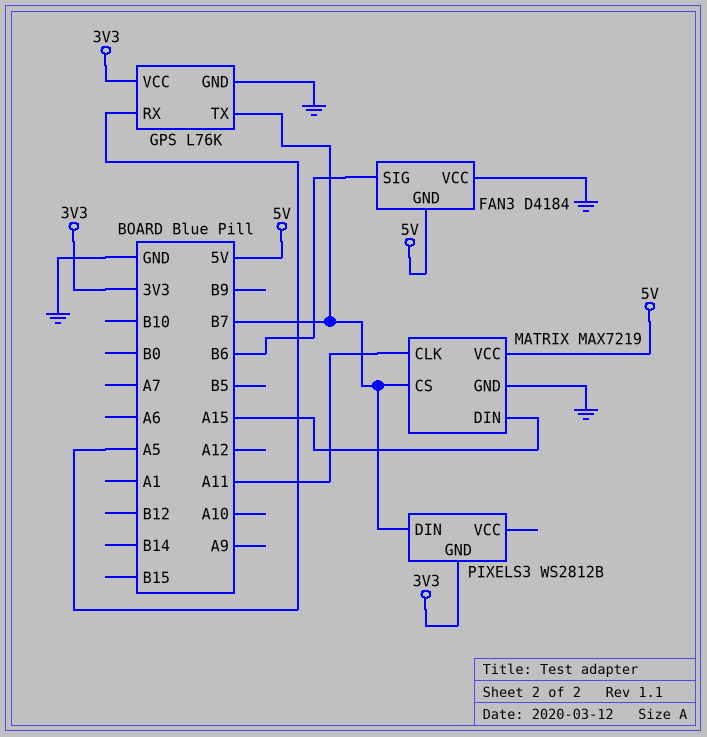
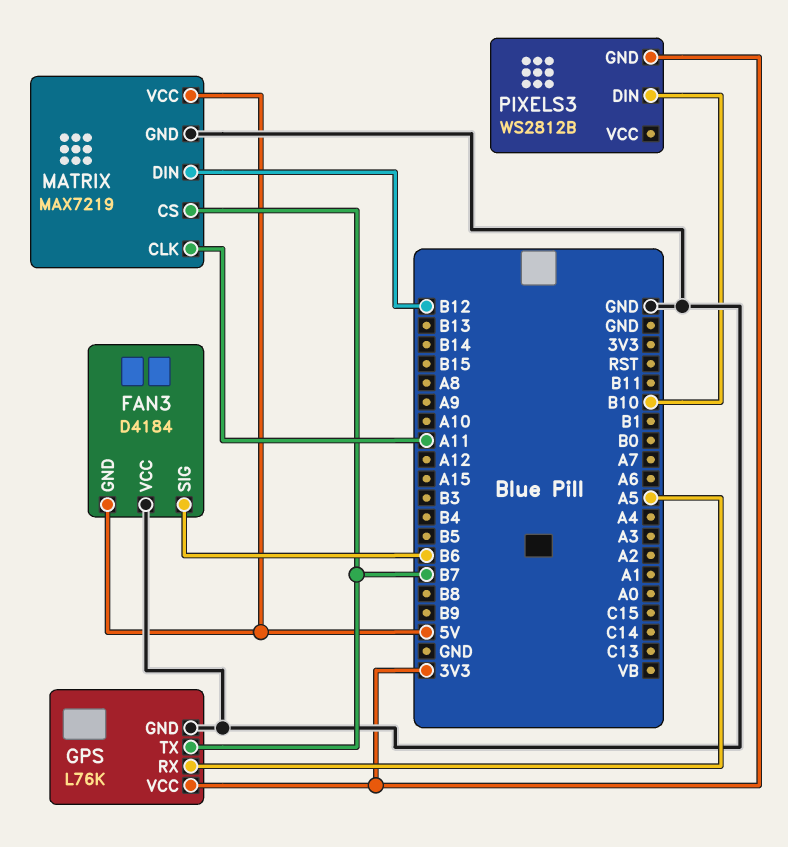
MATRIX pin DIN: A15 -> B12
PIXELS3 pin DIN: B7 -> B10

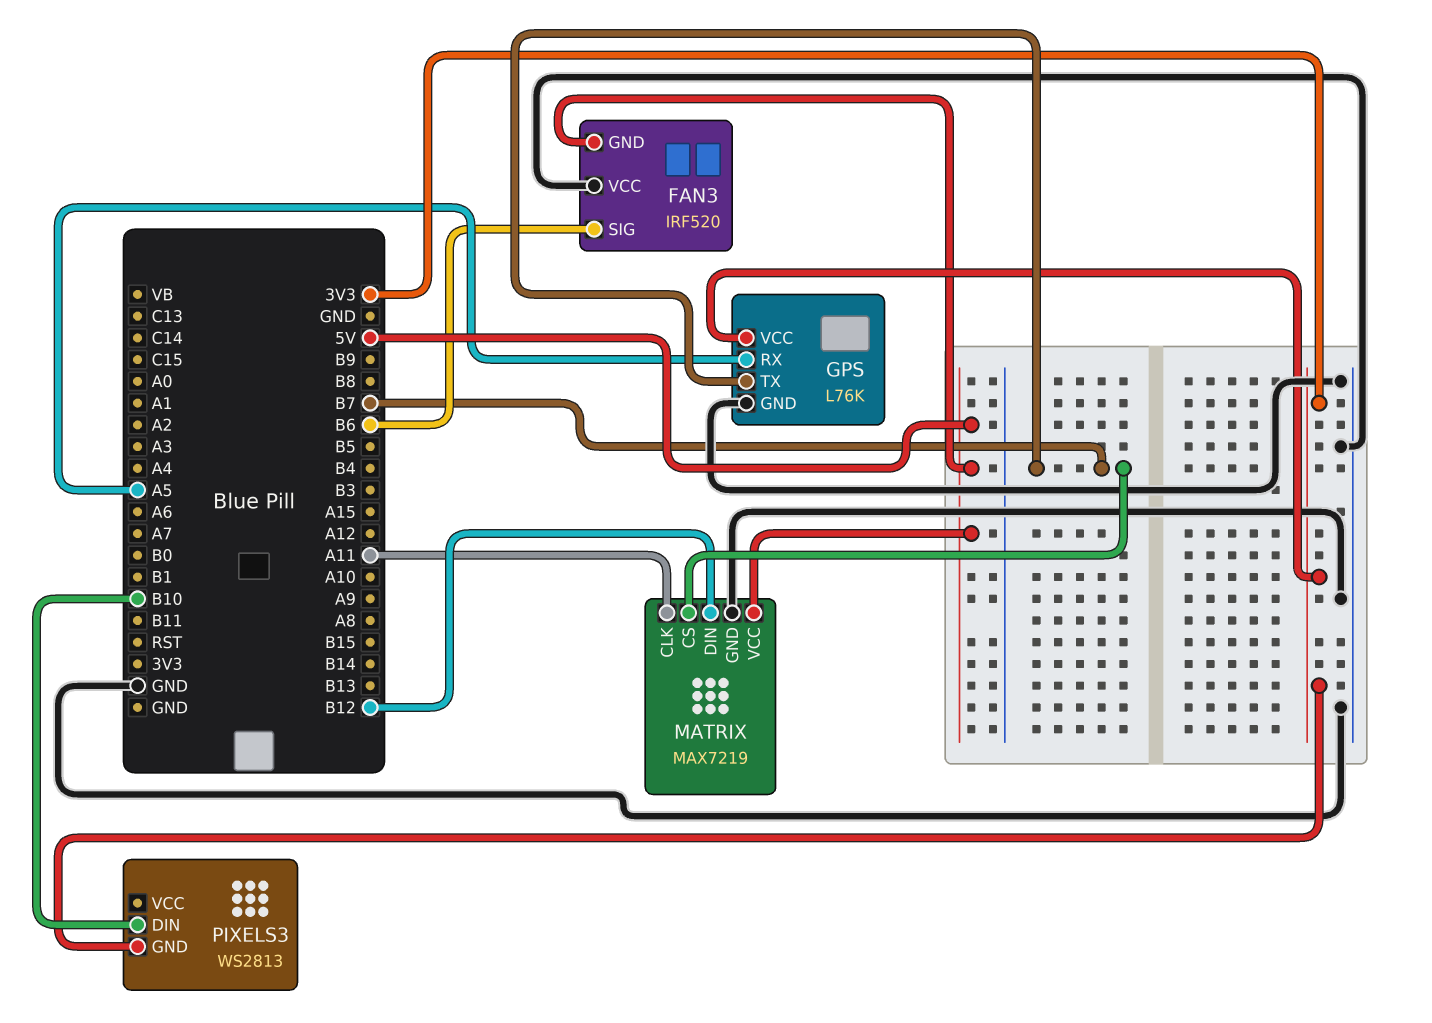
FAN3: D4184 -> IRF520
PIXELS3: WS2812B -> WS2813

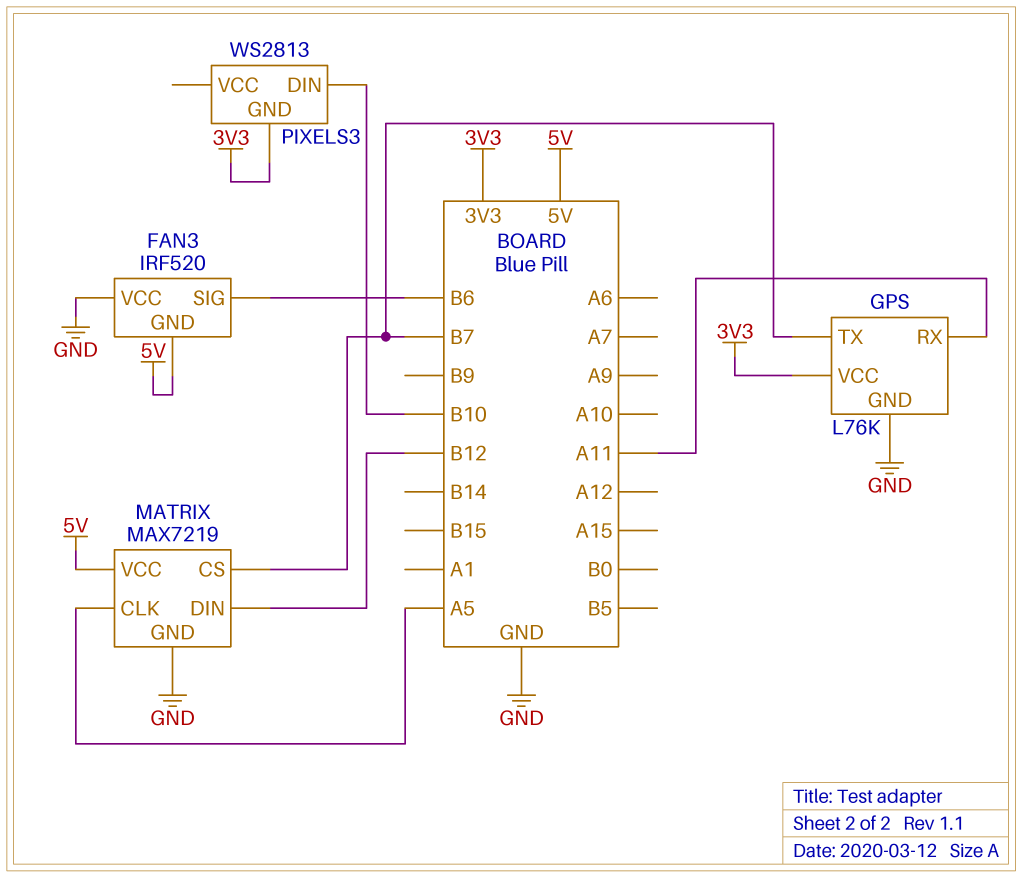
GPS pin RX: A5 -> A11
MATRIX pin CLK: A11 -> A5

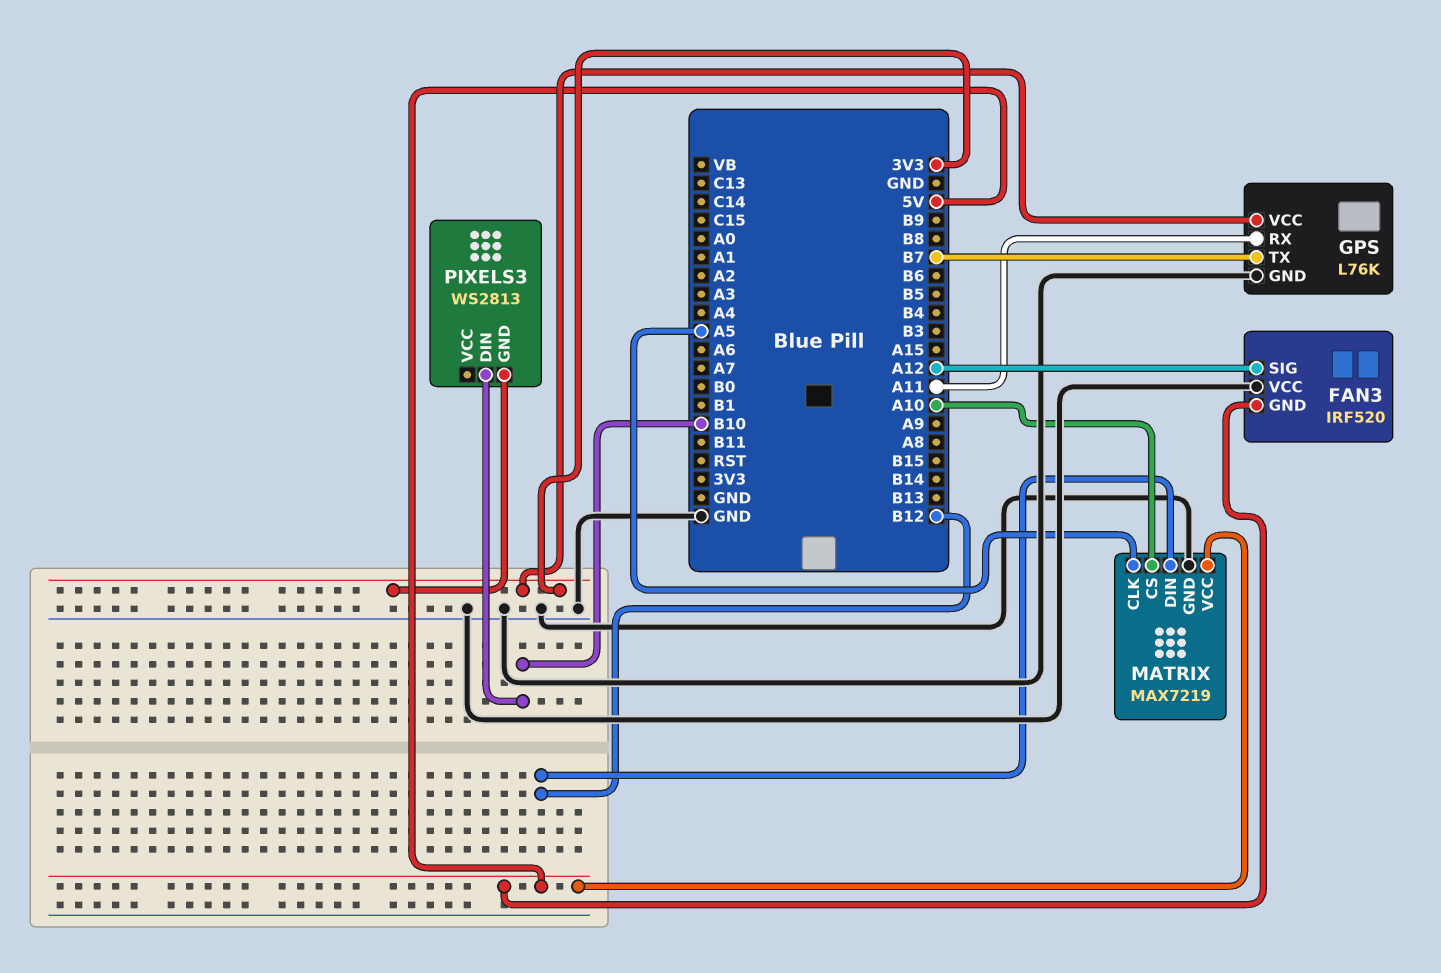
FAN3 pin SIG: B6 -> A12
MATRIX pin CS: B7 -> A10

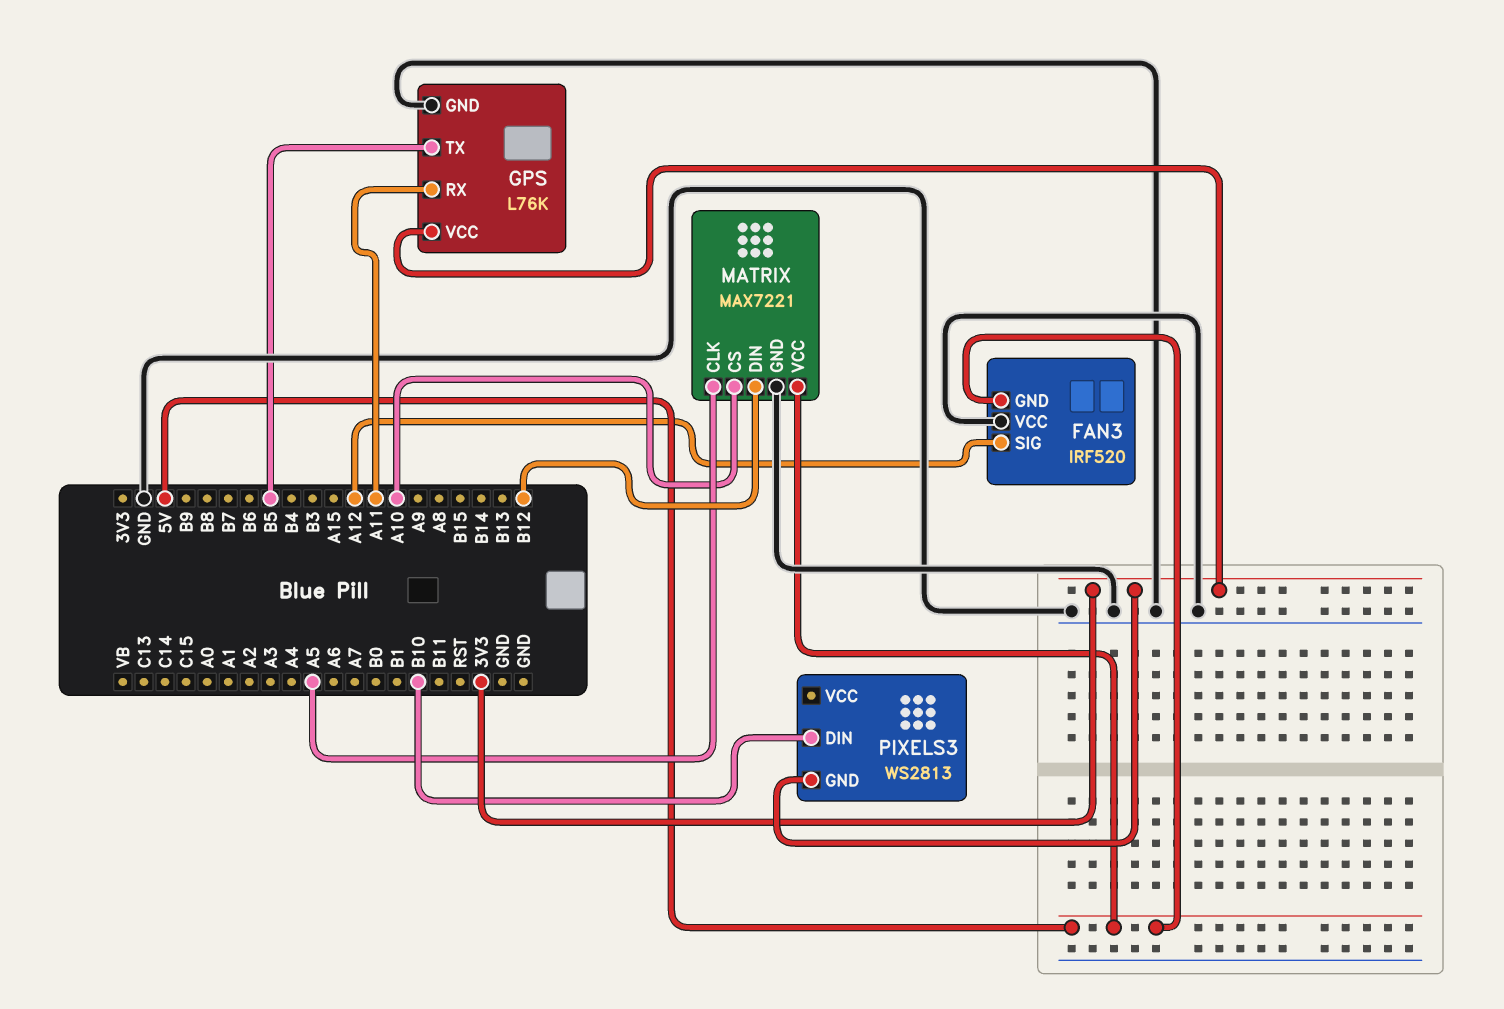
GPS pin TX: B7 -> B5
MATRIX: MAX7219 -> MAX7221

